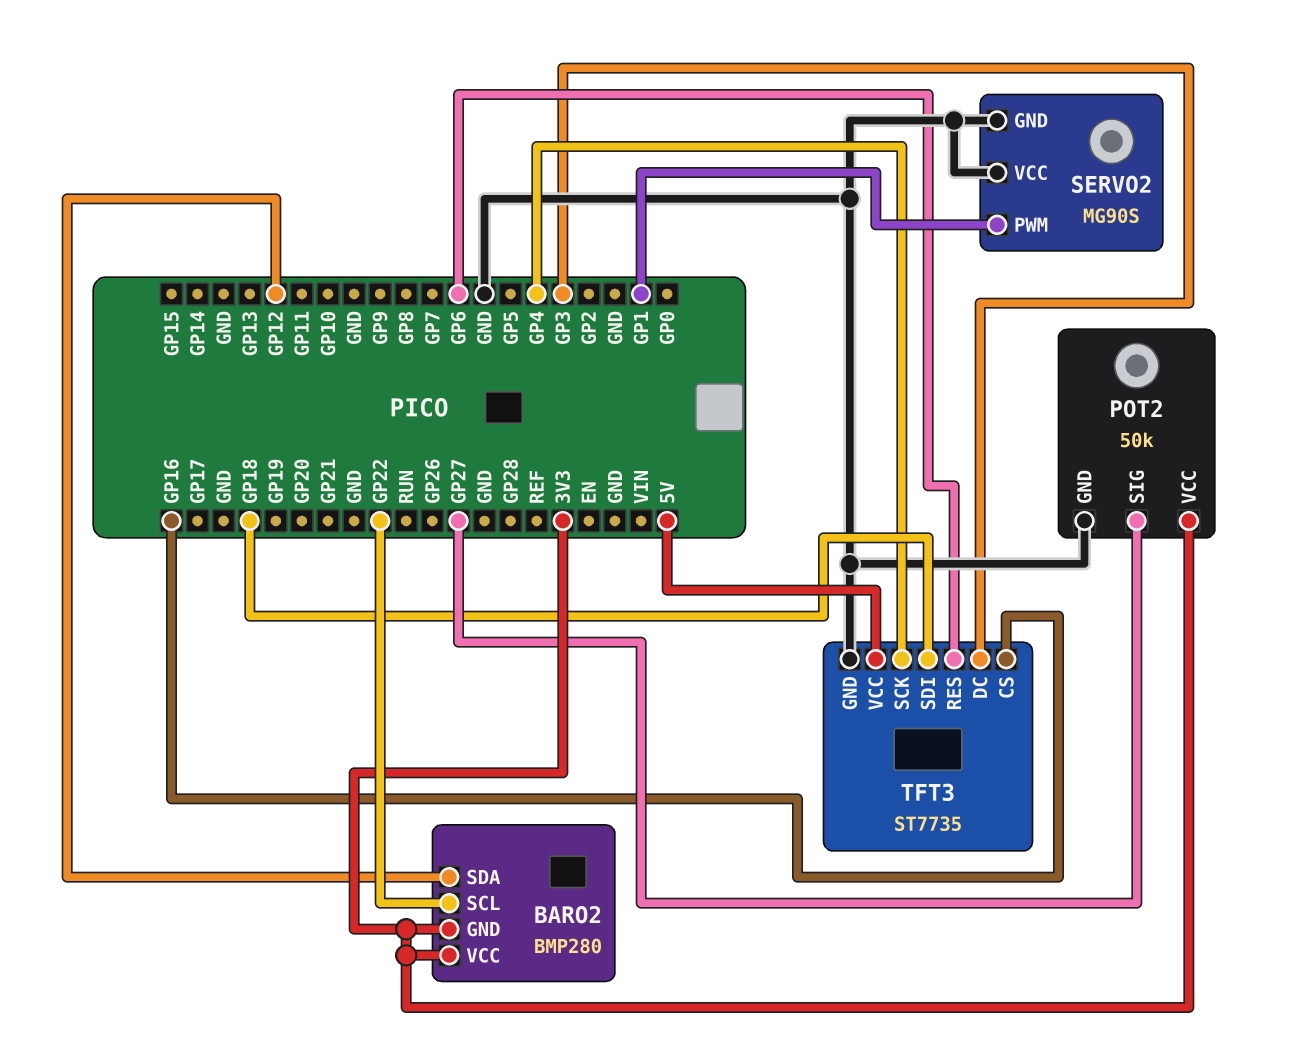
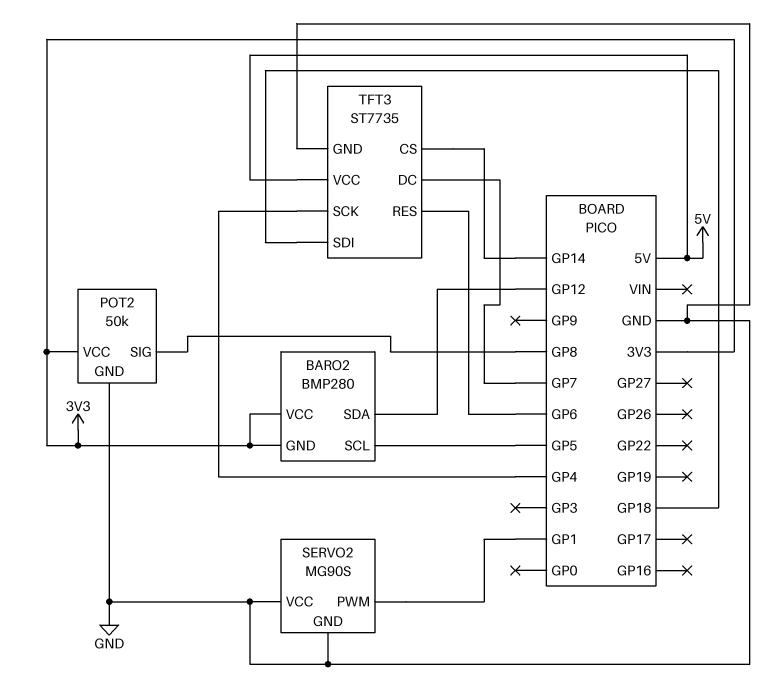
BARO2 pin SCL: GP22 -> GP5
POT2 pin SIG: GP27 -> GP8
TFT3 pin CS: GP16 -> GP14
TFT3 pin DC: GP3 -> GP7

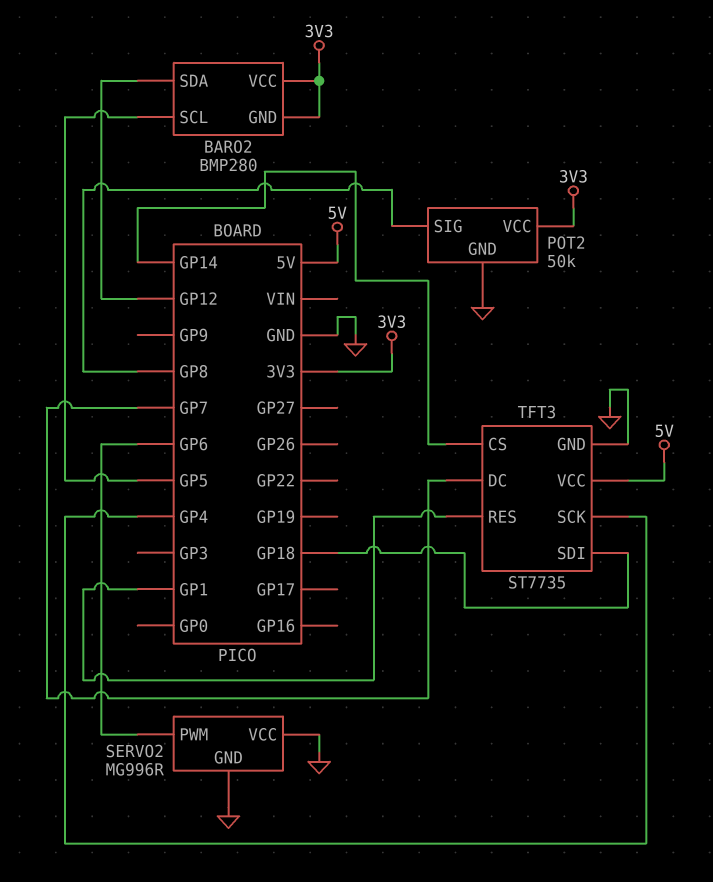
SERVO2: MG90S -> MG996R
SERVO2 pin PWM: GP1 -> GP6
TFT3 pin RES: GP6 -> GP1

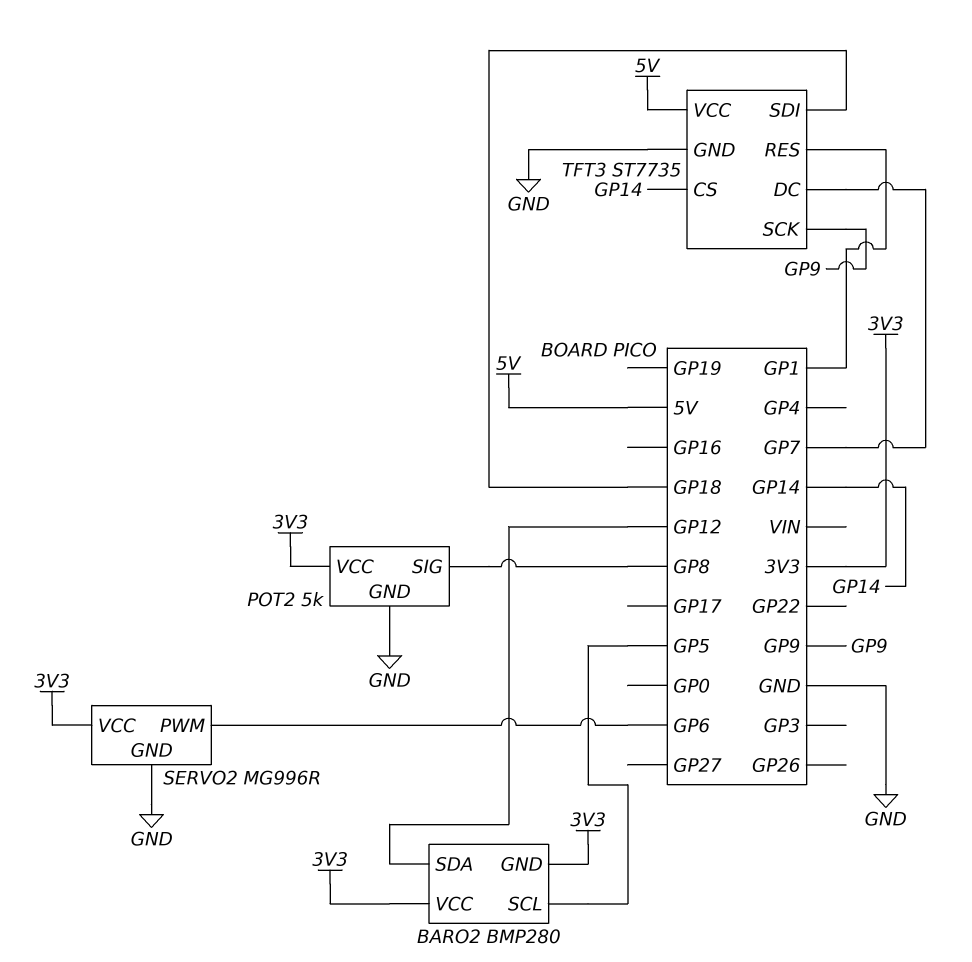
POT2: 50k -> 5k
SERVO2 pin VCC: GND -> 3V3
TFT3 pin SCK: GP4 -> GP9

